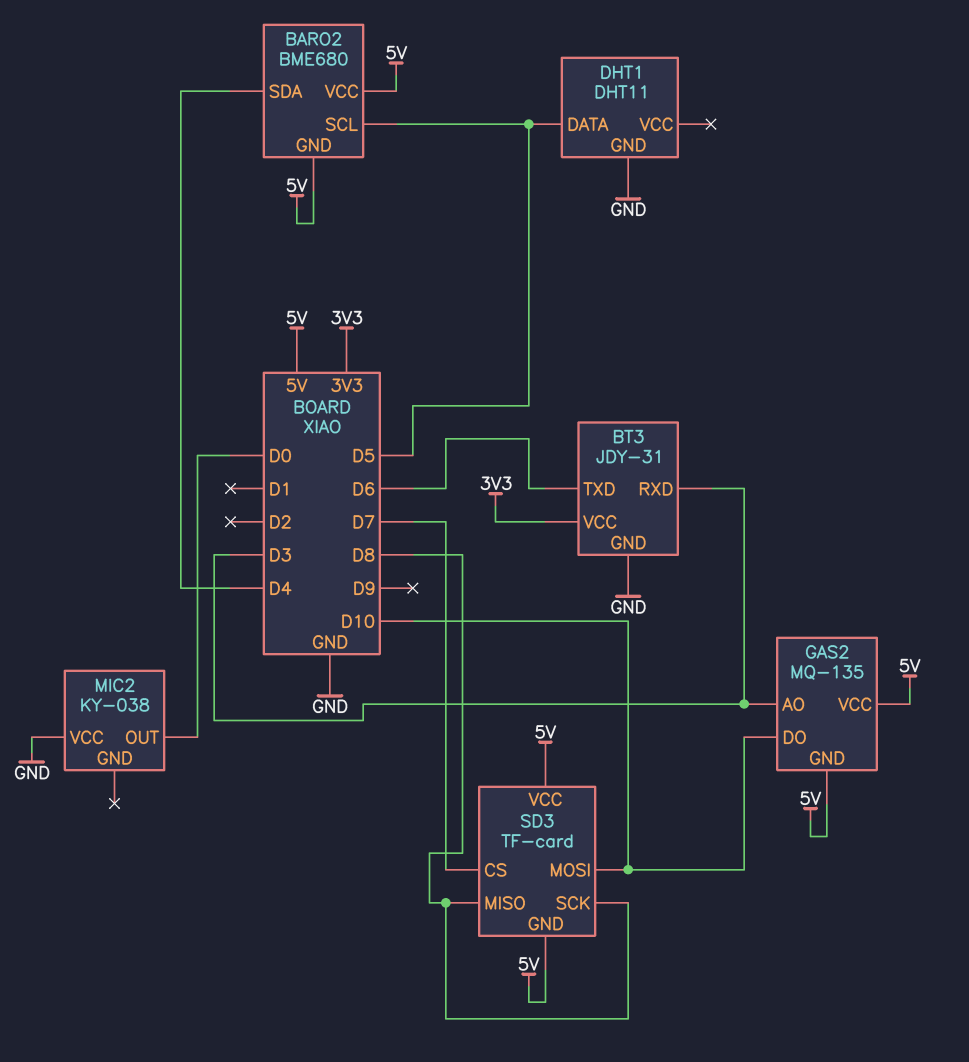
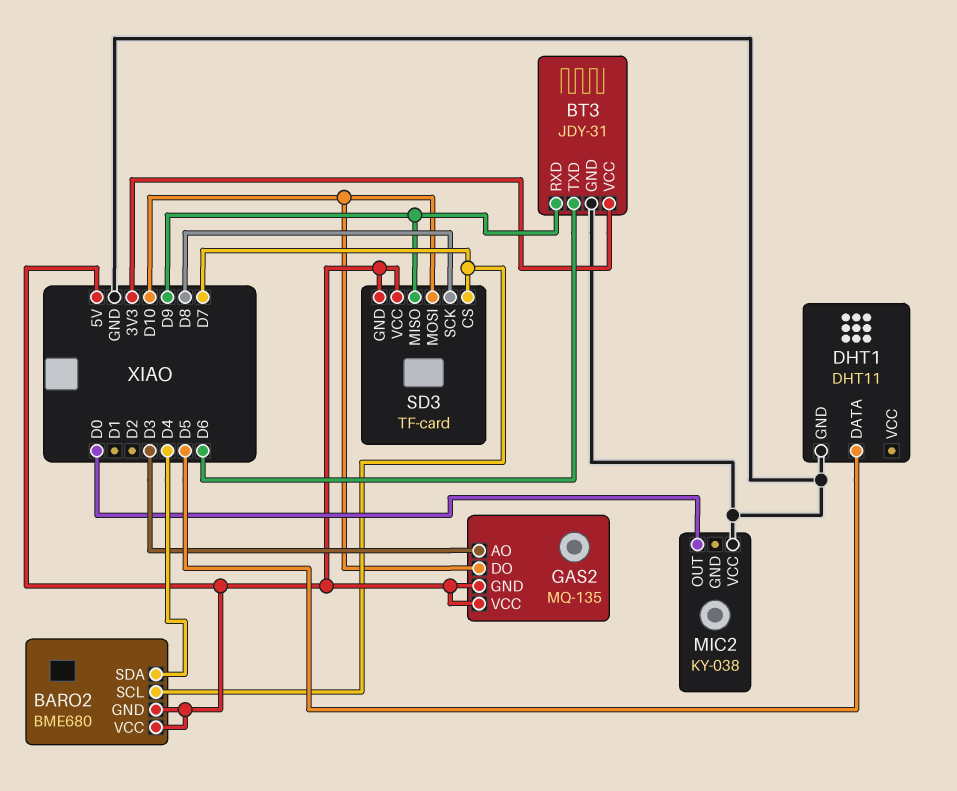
BARO2 pin SCL: D5 -> D7
BT3 pin RXD: D3 -> D9
SD3 pin MISO: D8 -> D9

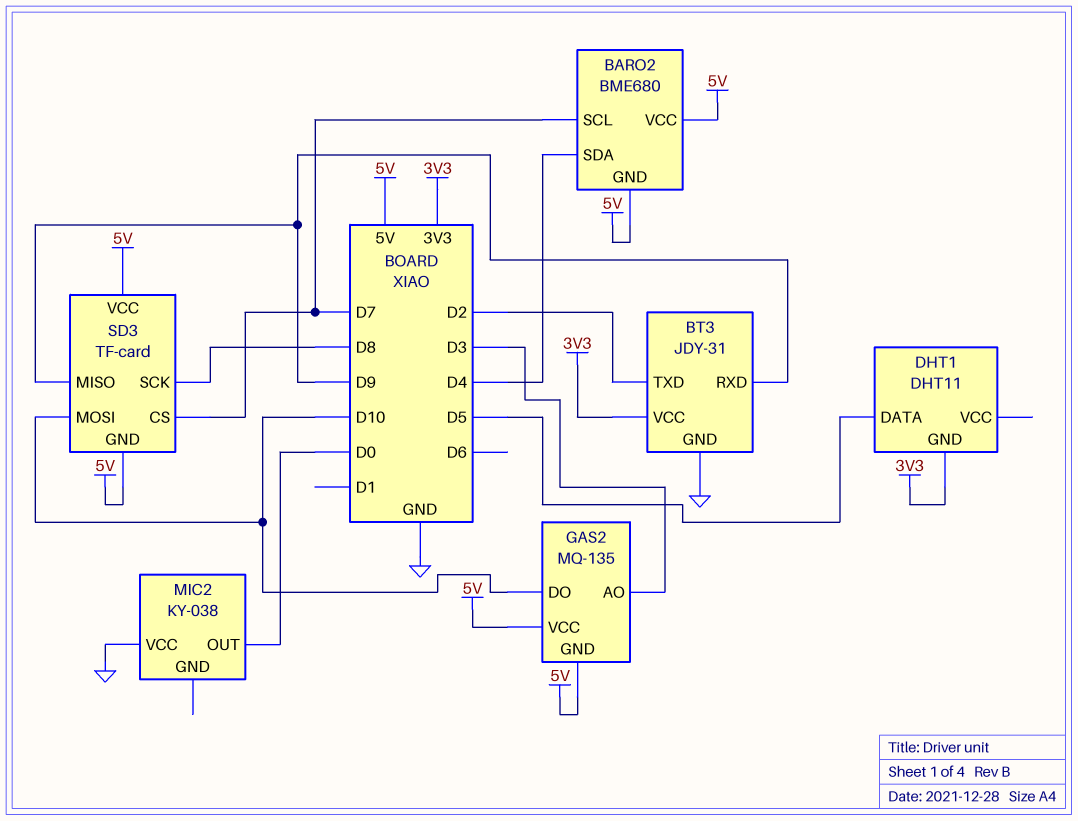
BT3 pin TXD: D6 -> D2
DHT1 pin GND: GND -> 3V3

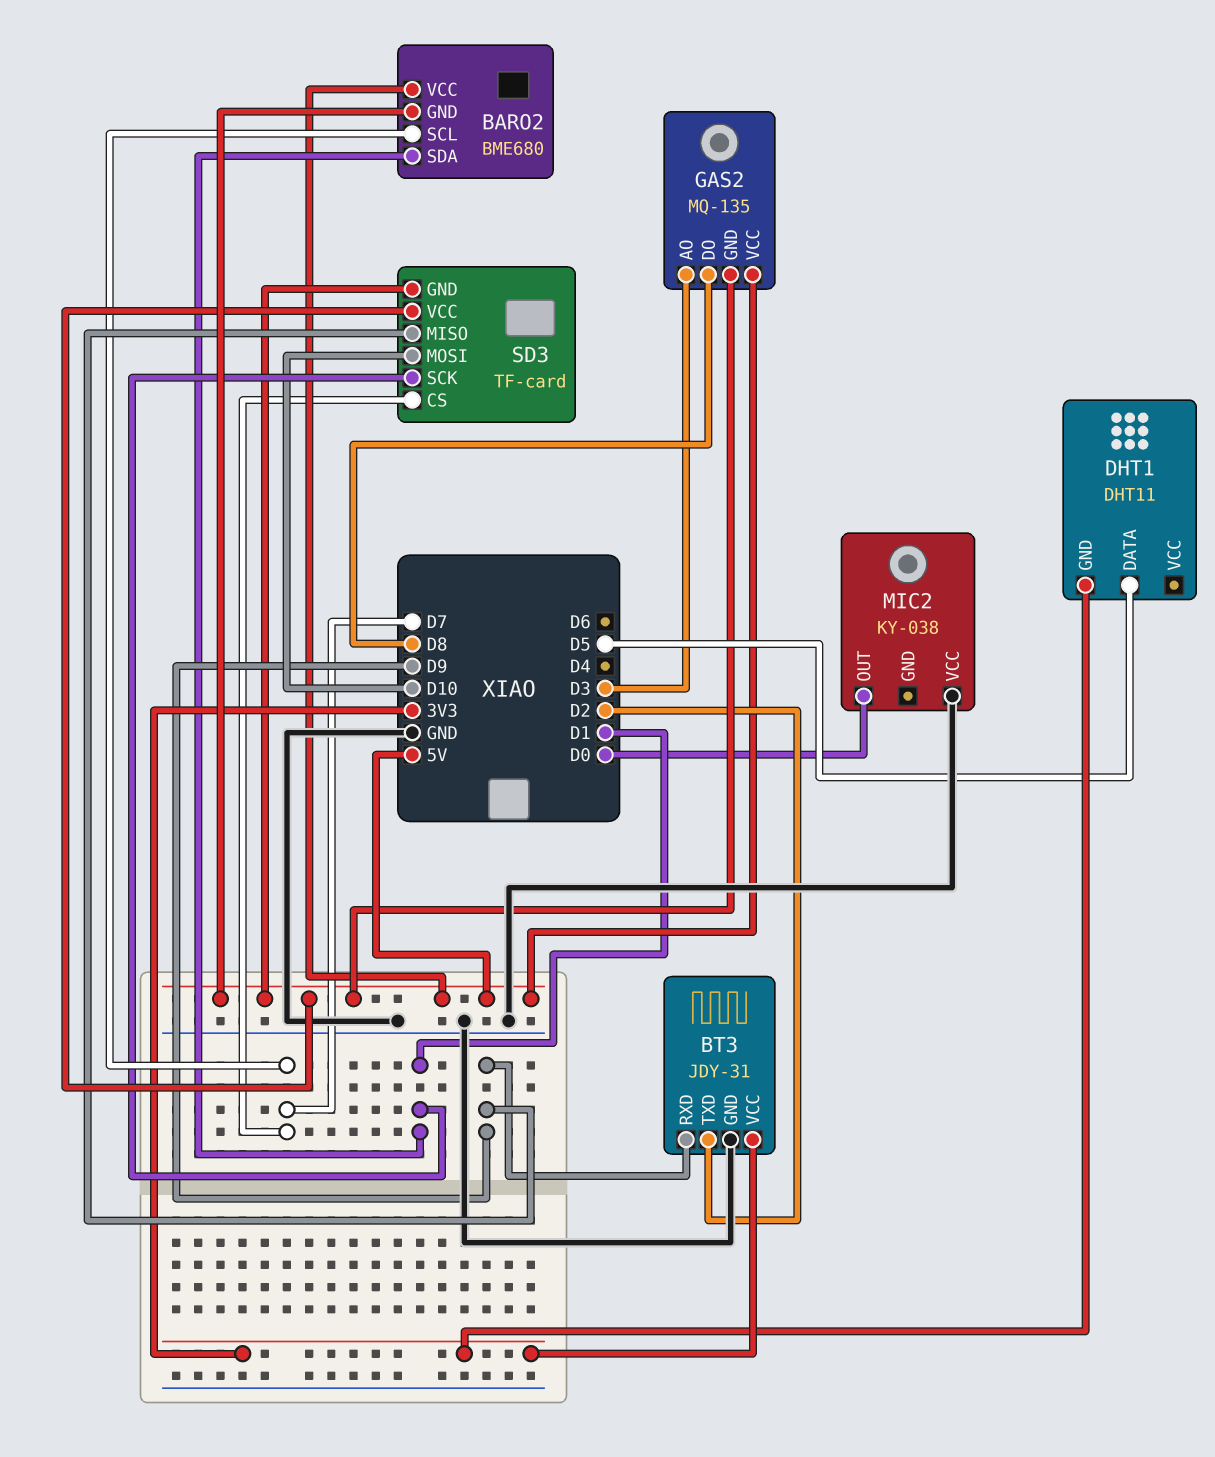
BARO2 pin SDA: D4 -> D1
GAS2 pin DO: D10 -> D8
SD3 pin SCK: D8 -> D1

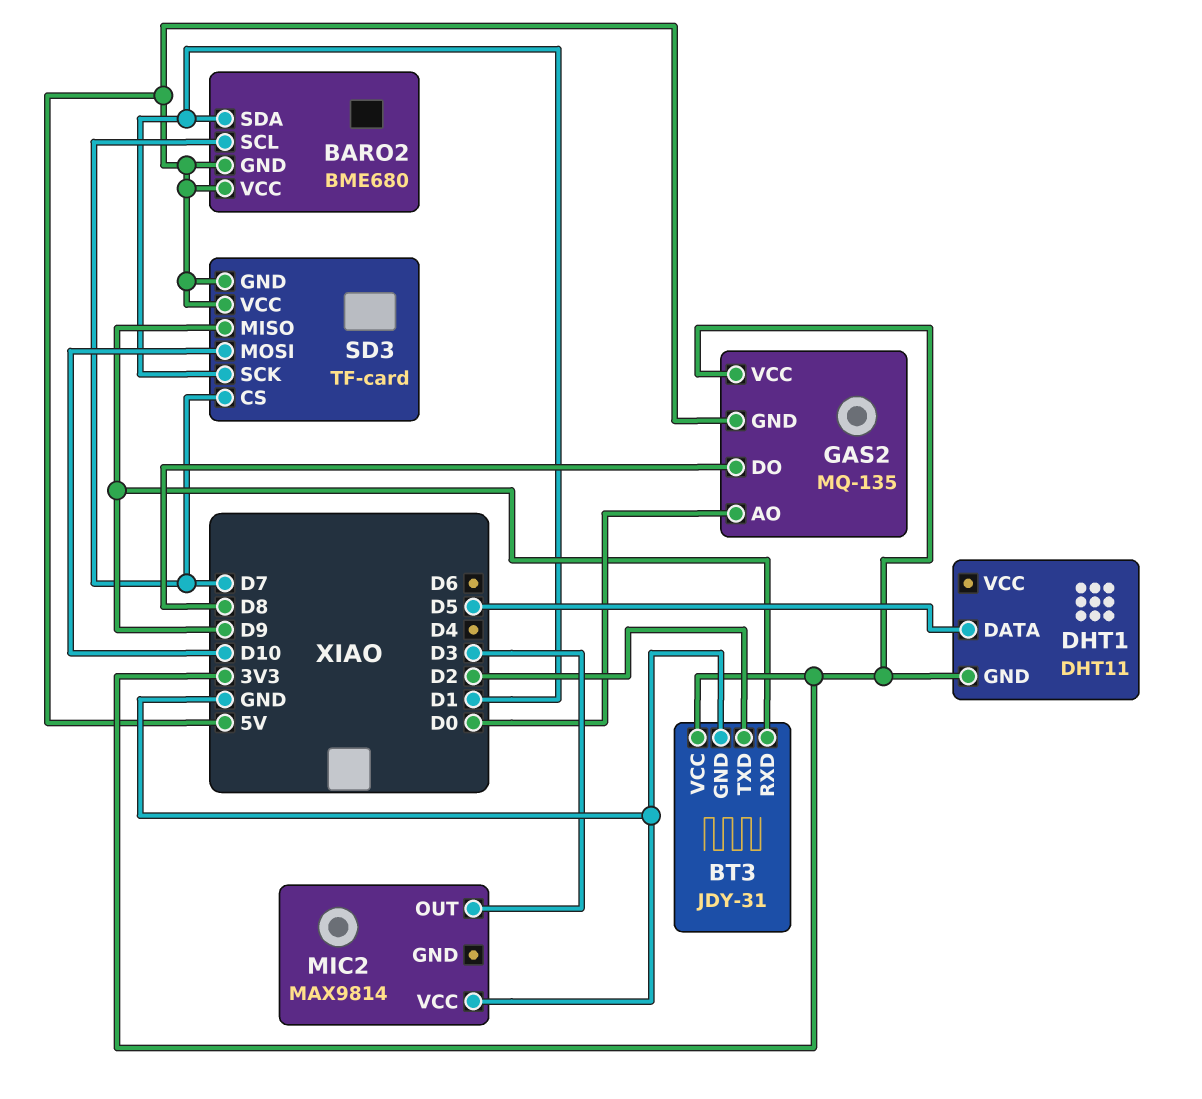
GAS2 pin AO: D3 -> D0
GAS2 pin VCC: 5V -> 3V3
MIC2: KY-038 -> MAX9814
MIC2 pin OUT: D0 -> D3

